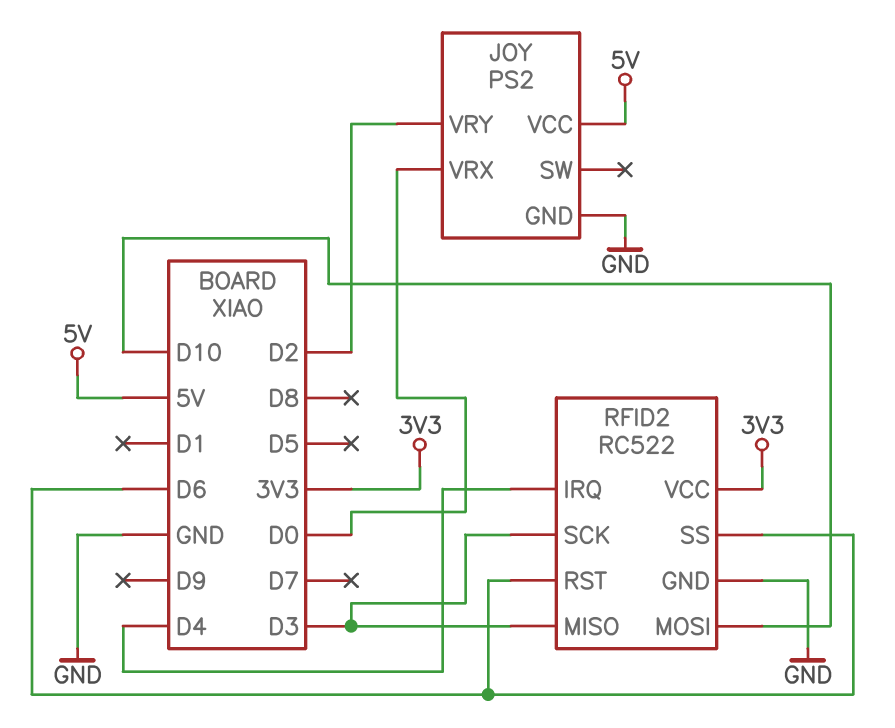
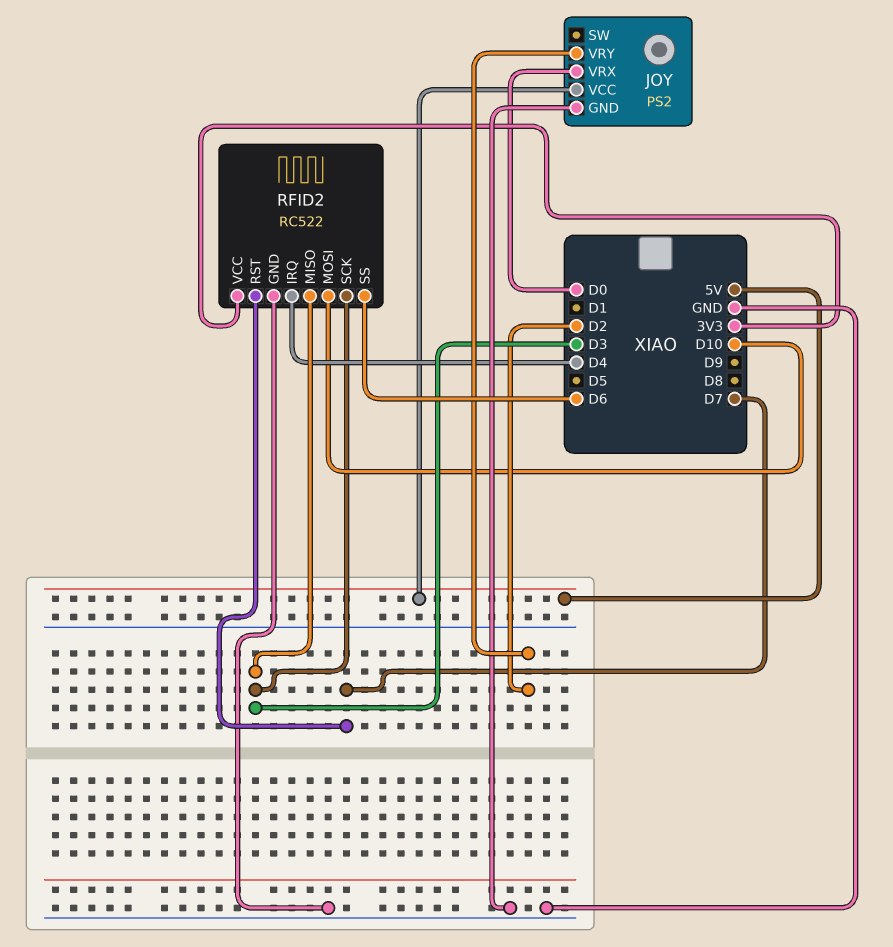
RFID2 pin RST: D6 -> D7

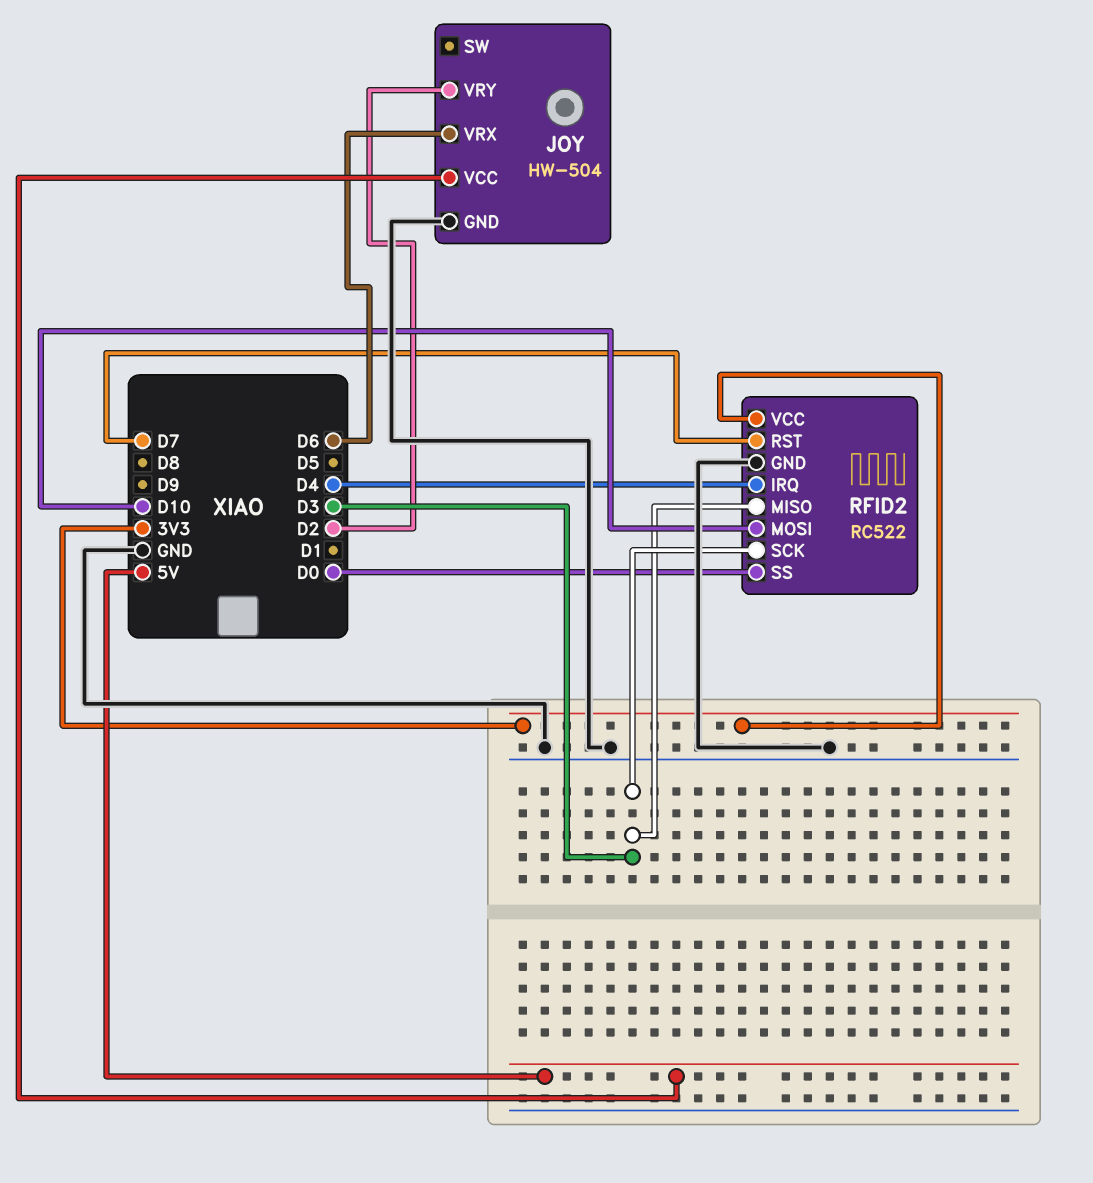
JOY: PS2 -> HW-504
JOY pin VRX: D0 -> D6
RFID2 pin SS: D6 -> D0

